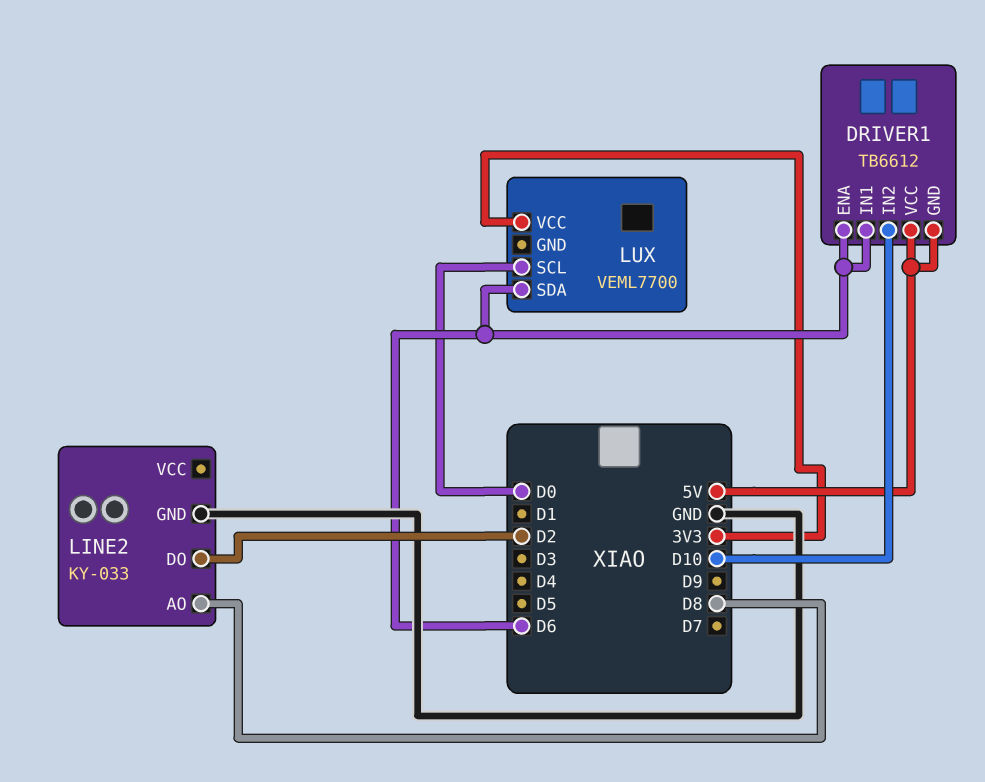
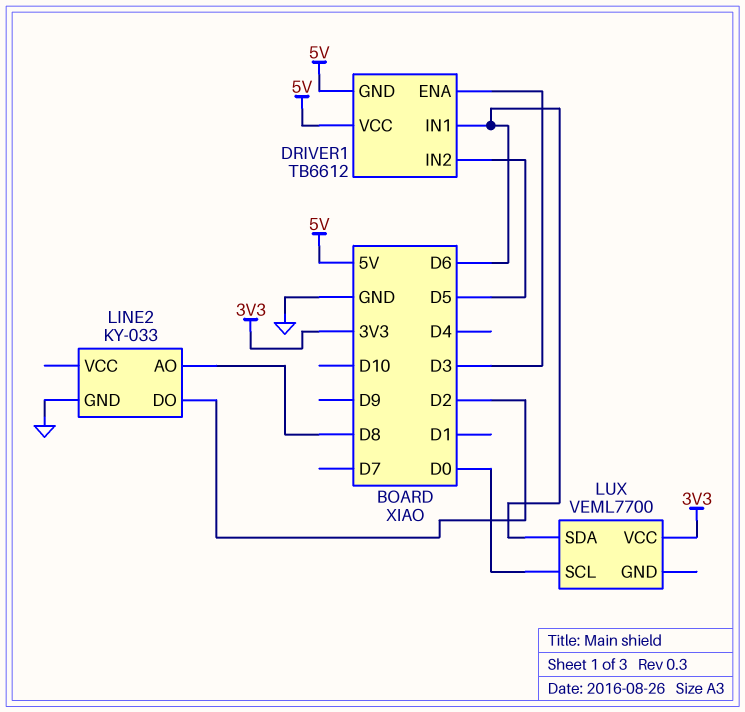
DRIVER1 pin ENA: D6 -> D3
DRIVER1 pin IN2: D10 -> D5

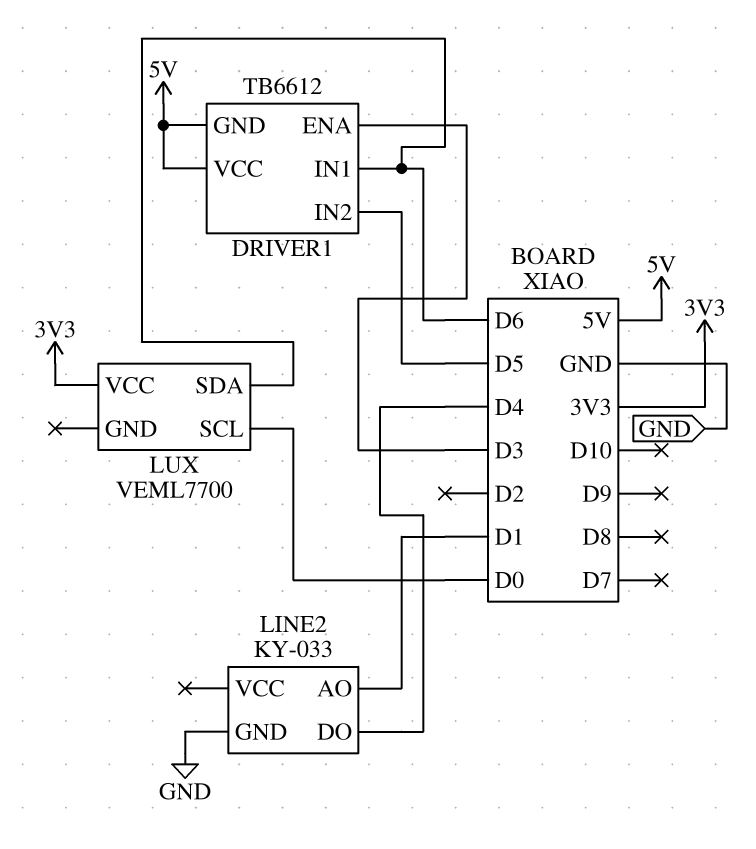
LINE2 pin AO: D8 -> D1
LINE2 pin DO: D2 -> D4

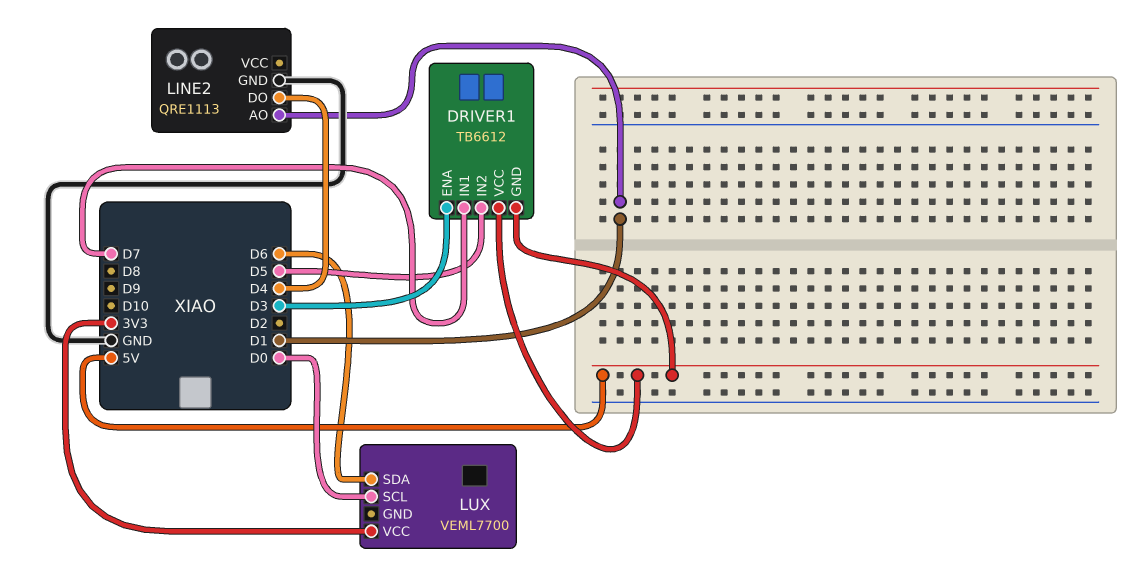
DRIVER1 pin IN1: D6 -> D7
LINE2: KY-033 -> QRE1113

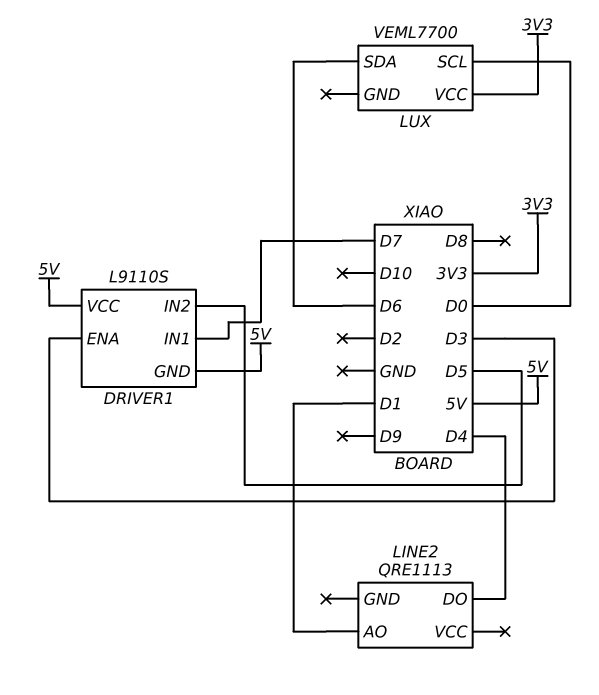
DRIVER1: TB6612 -> L9110S
LINE2 pin GND: GND -> none

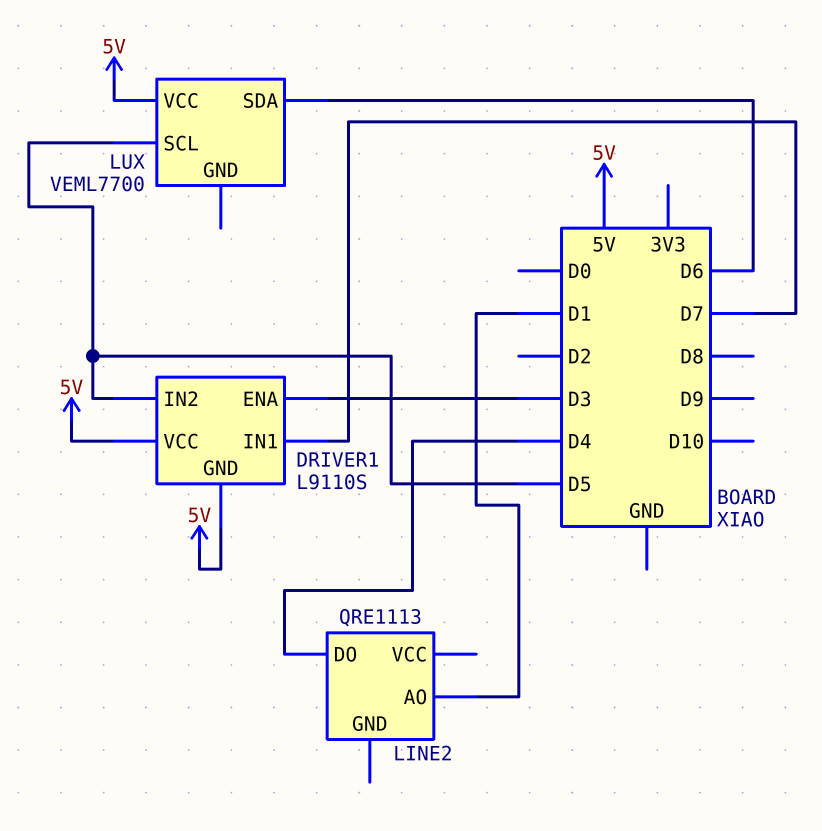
LUX pin SCL: D0 -> D5
LUX pin VCC: 3V3 -> 5V

